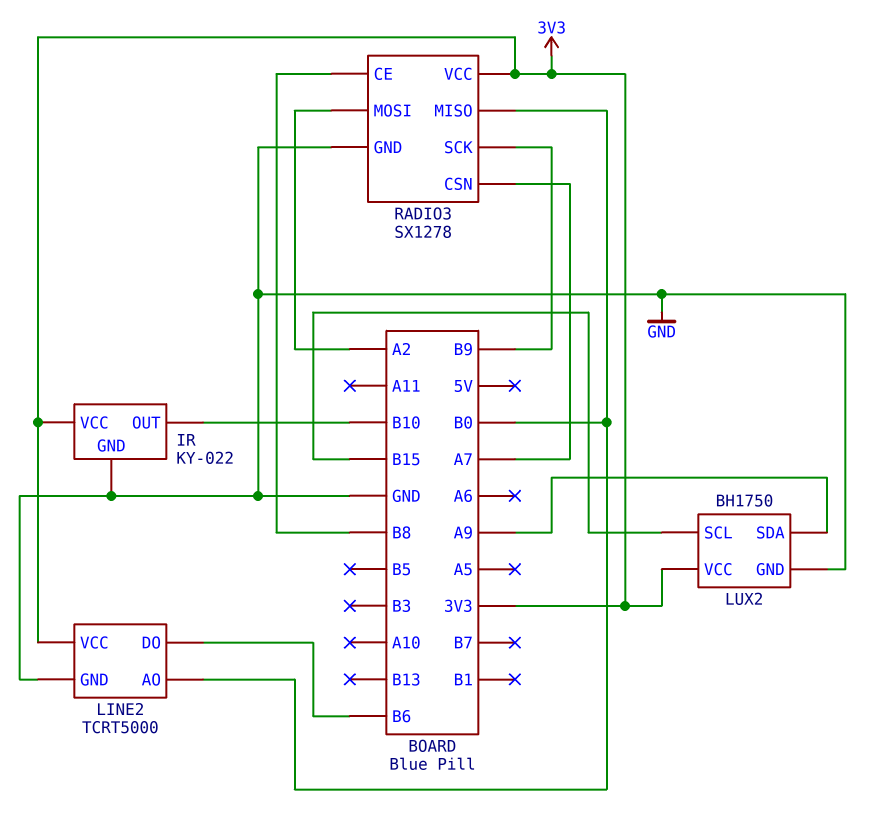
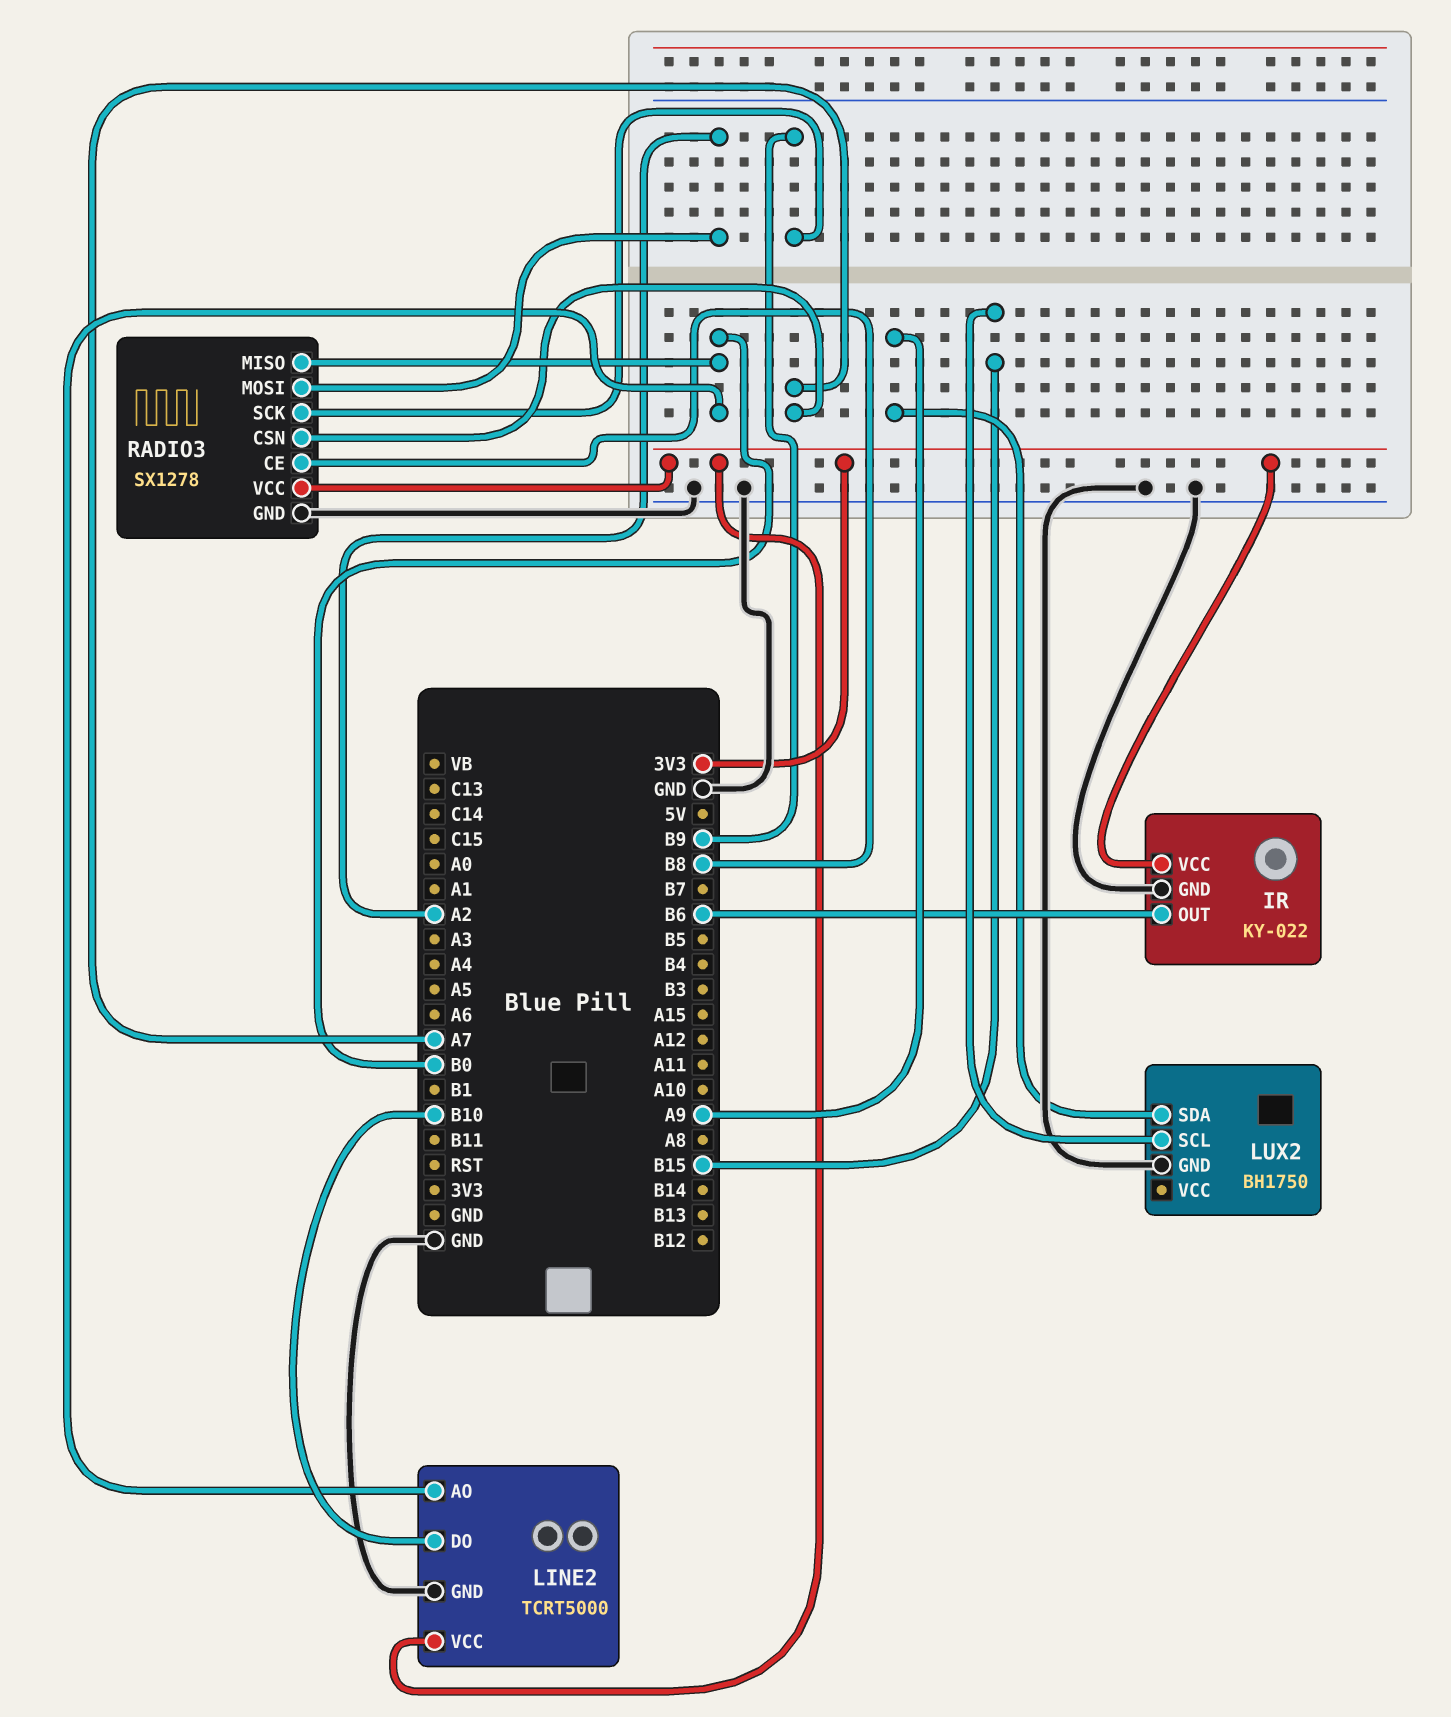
IR pin OUT: B10 -> B6
LINE2 pin DO: B6 -> B10
LUX2 pin VCC: 3V3 -> none

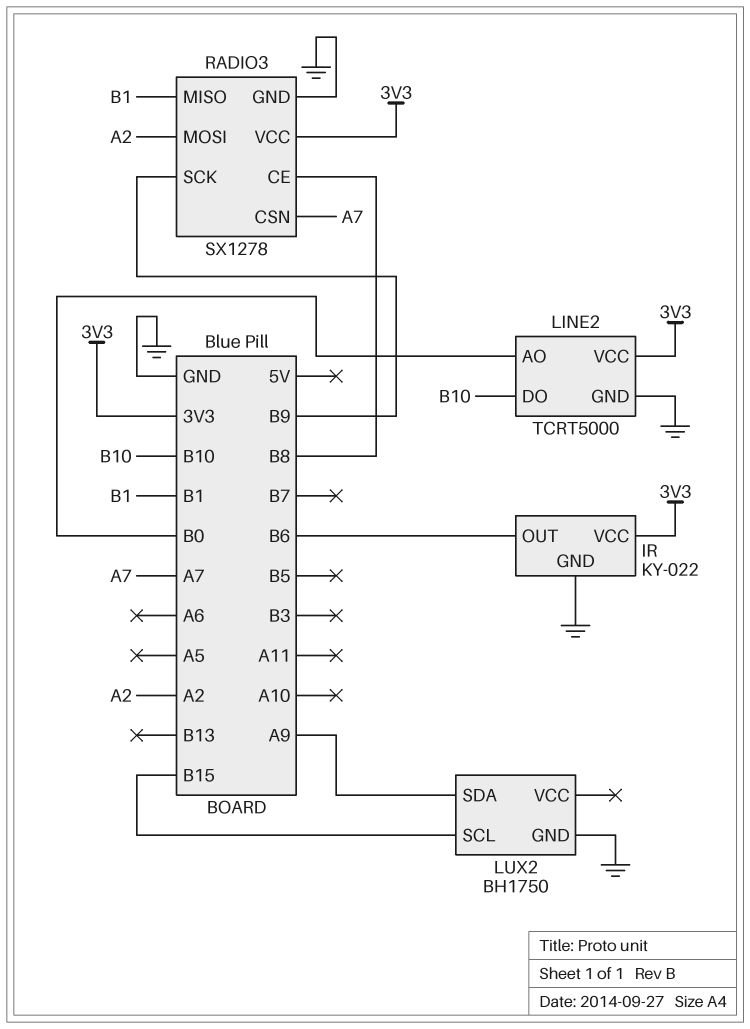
RADIO3 pin MISO: B0 -> B1

